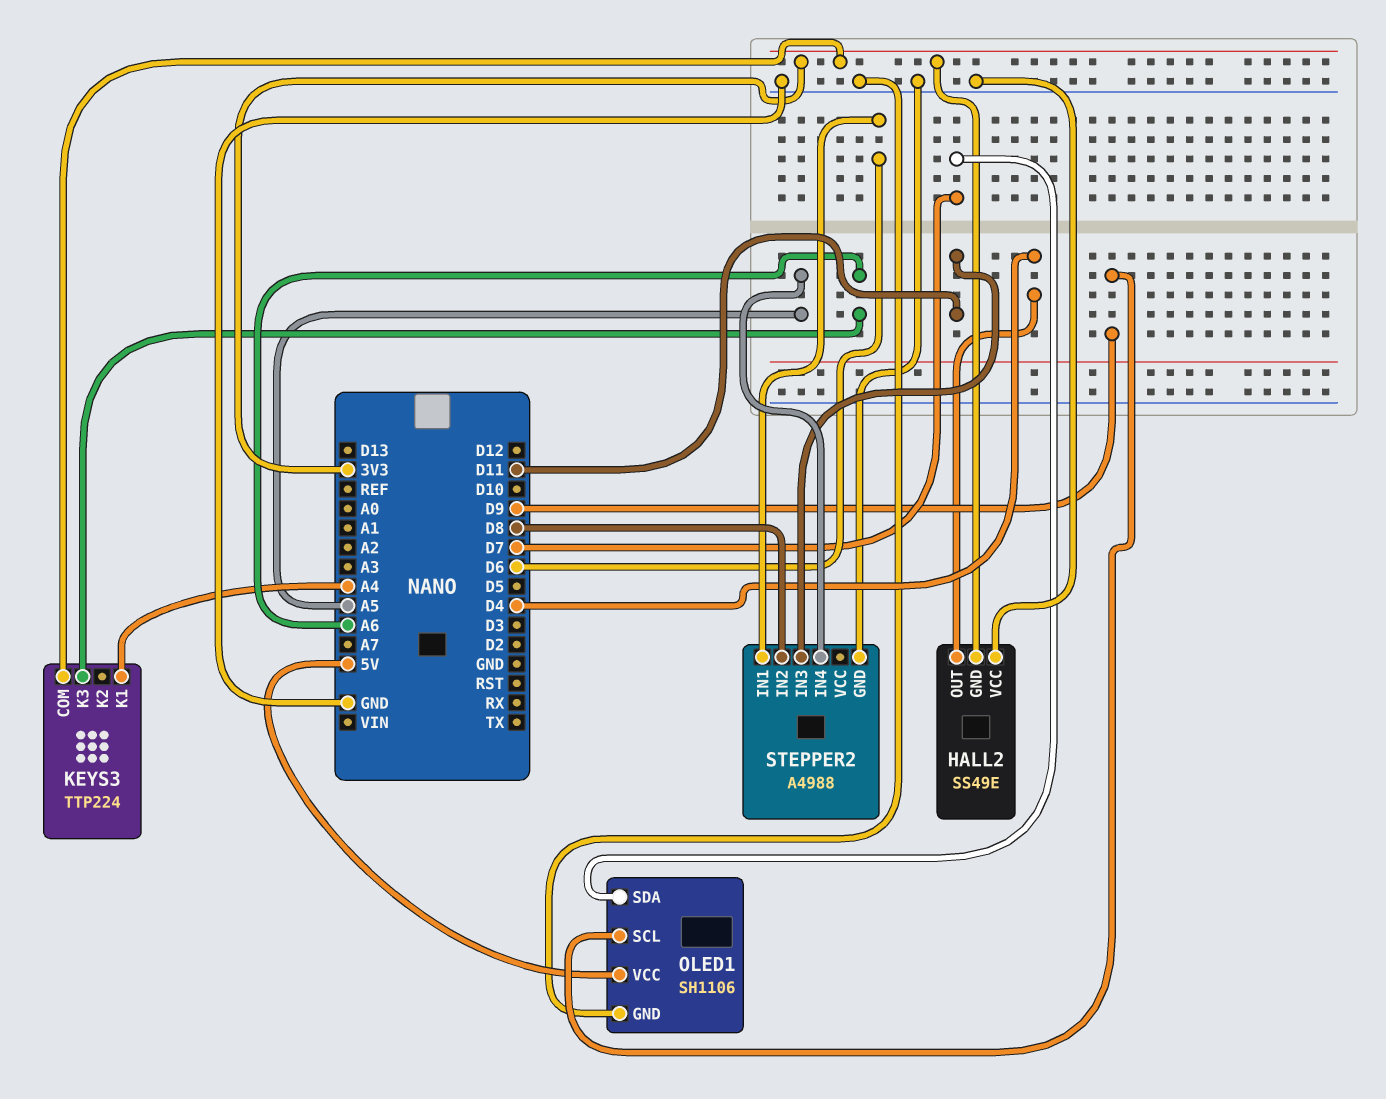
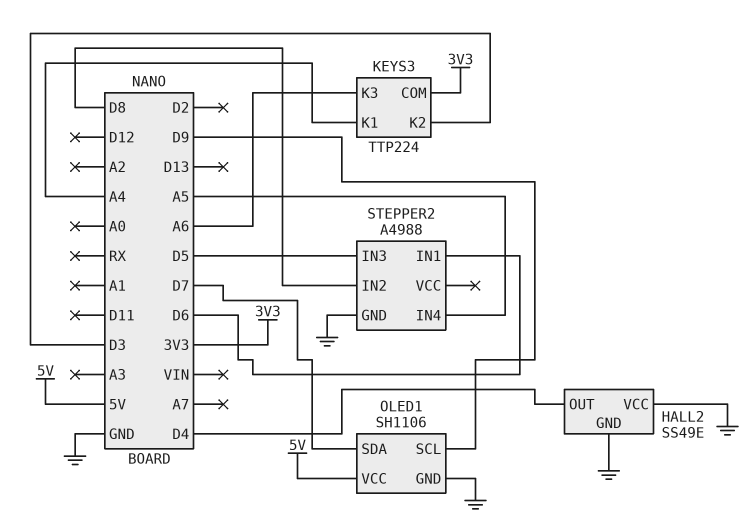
HALL2 pin GND: 3V3 -> GND
KEYS3 pin K2: none -> D3
STEPPER2 pin IN3: D11 -> D5

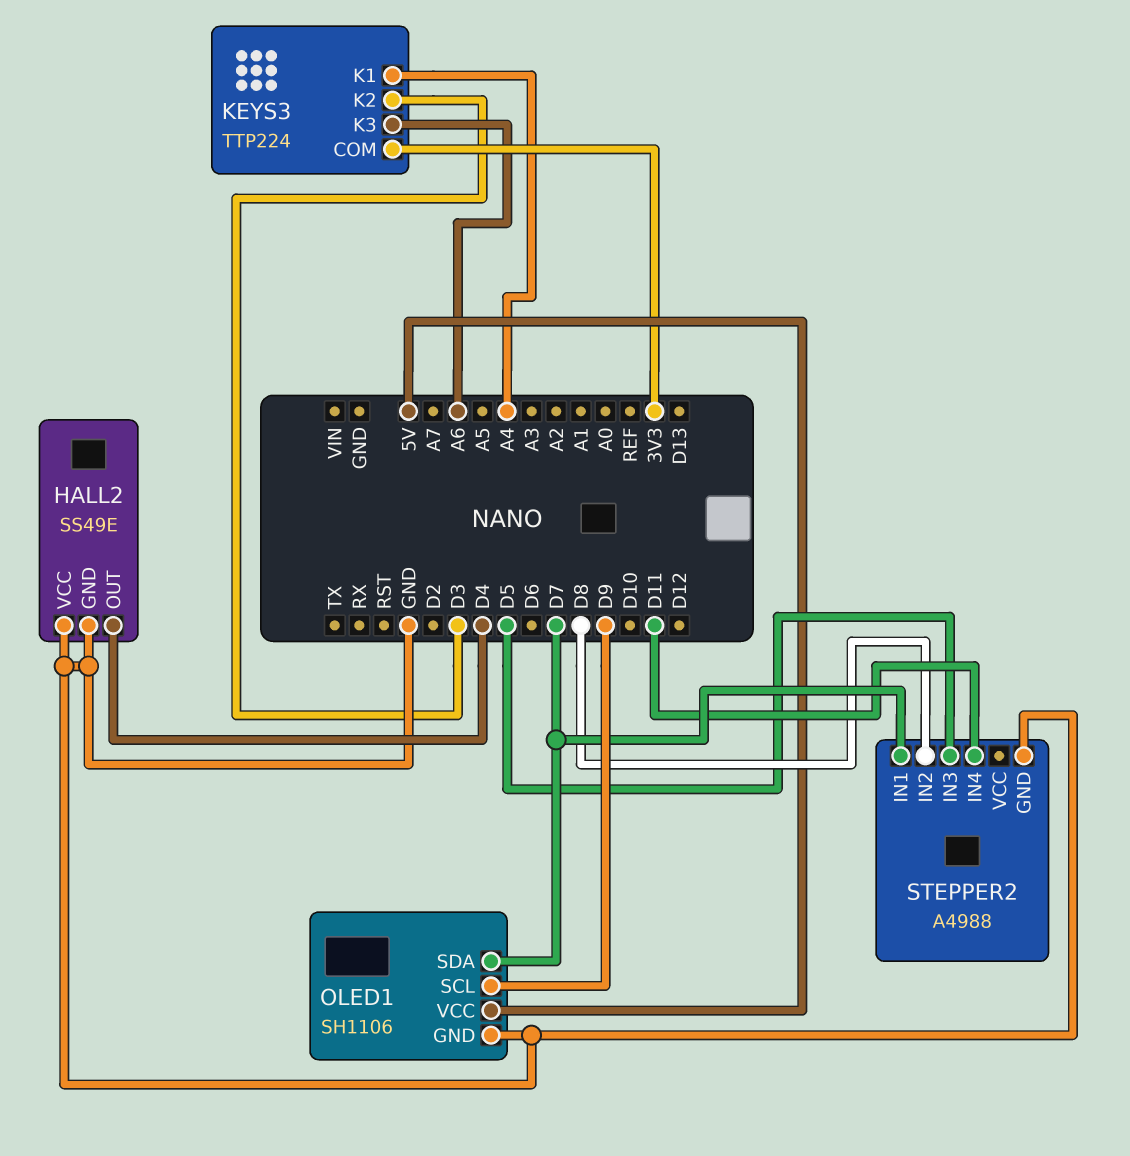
STEPPER2 pin IN1: D6 -> D7
STEPPER2 pin IN4: A5 -> D11

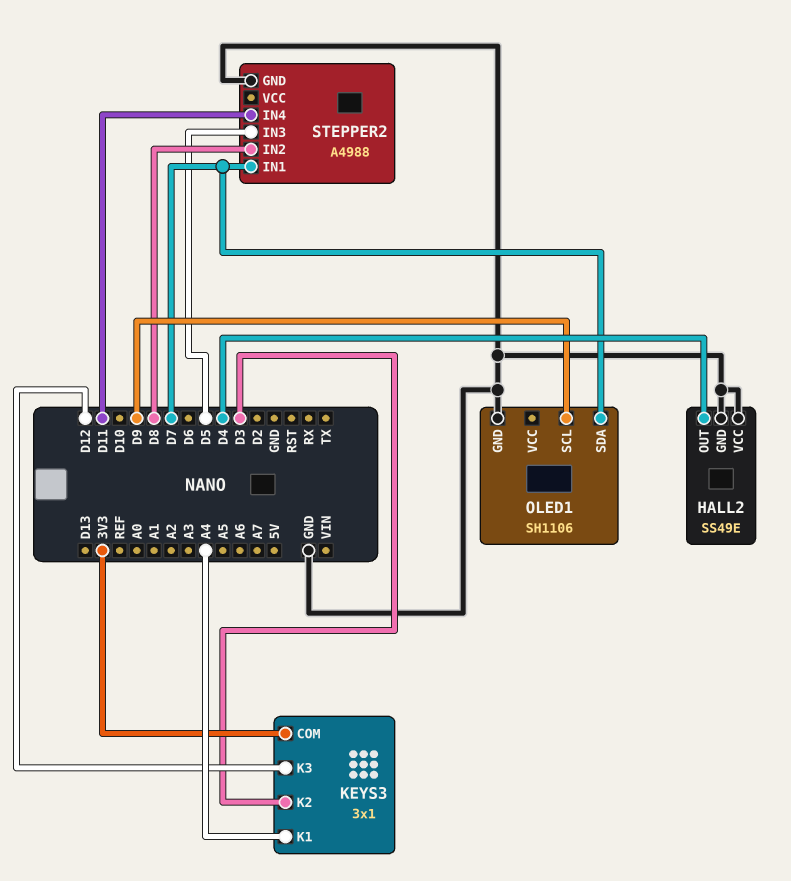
KEYS3: TTP224 -> 3x1
KEYS3 pin K3: A6 -> D12
OLED1 pin VCC: 5V -> none

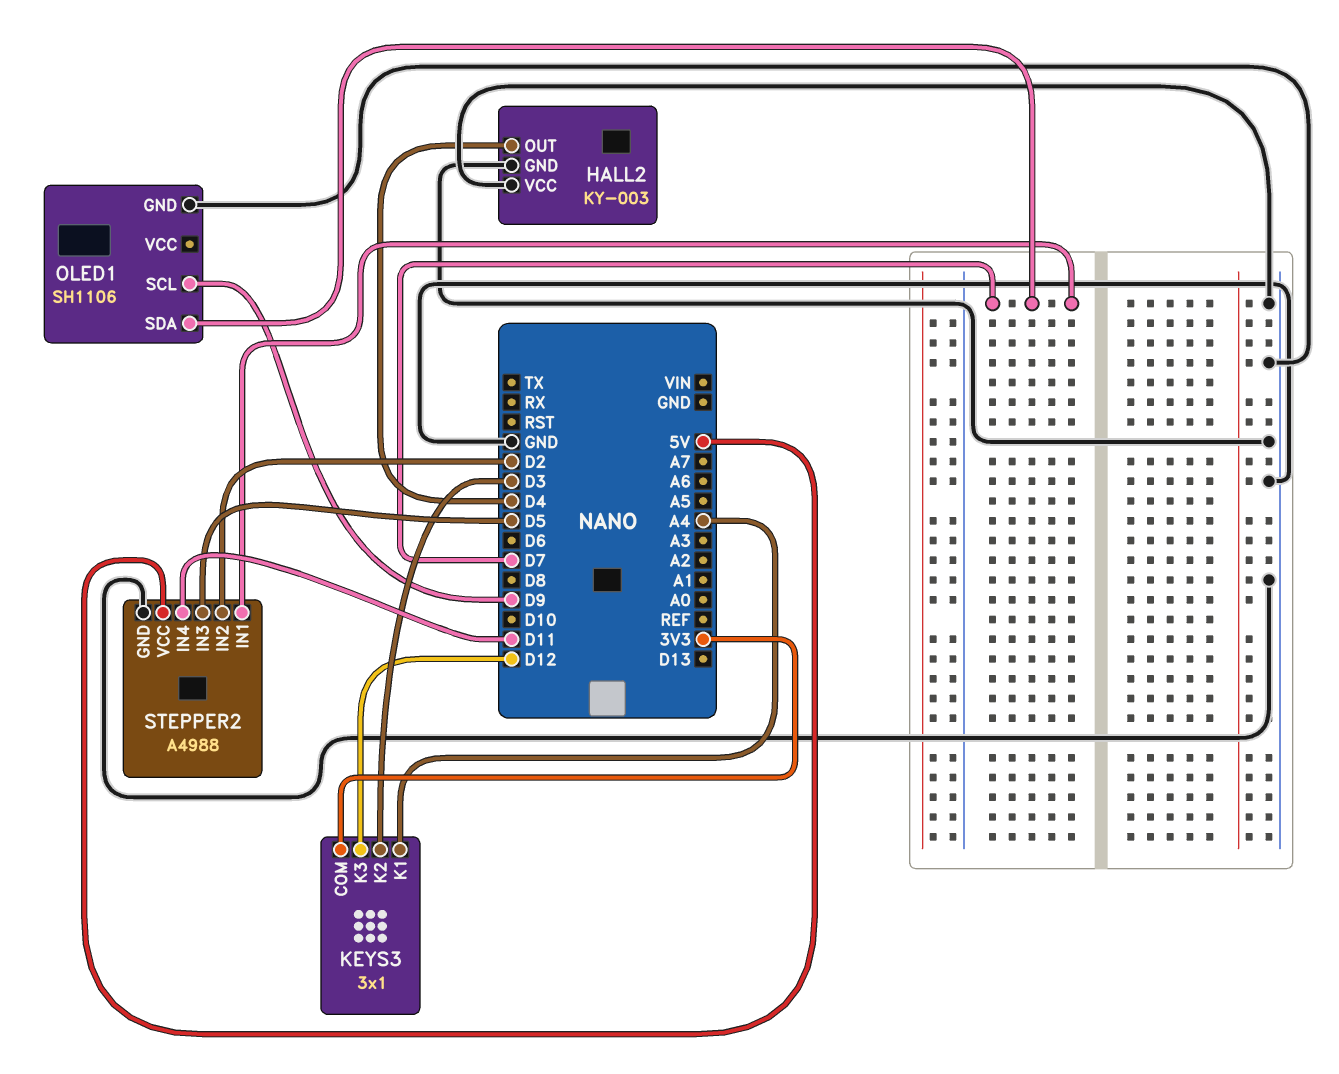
HALL2: SS49E -> KY-003
STEPPER2 pin IN2: D8 -> D2
STEPPER2 pin VCC: none -> 5V

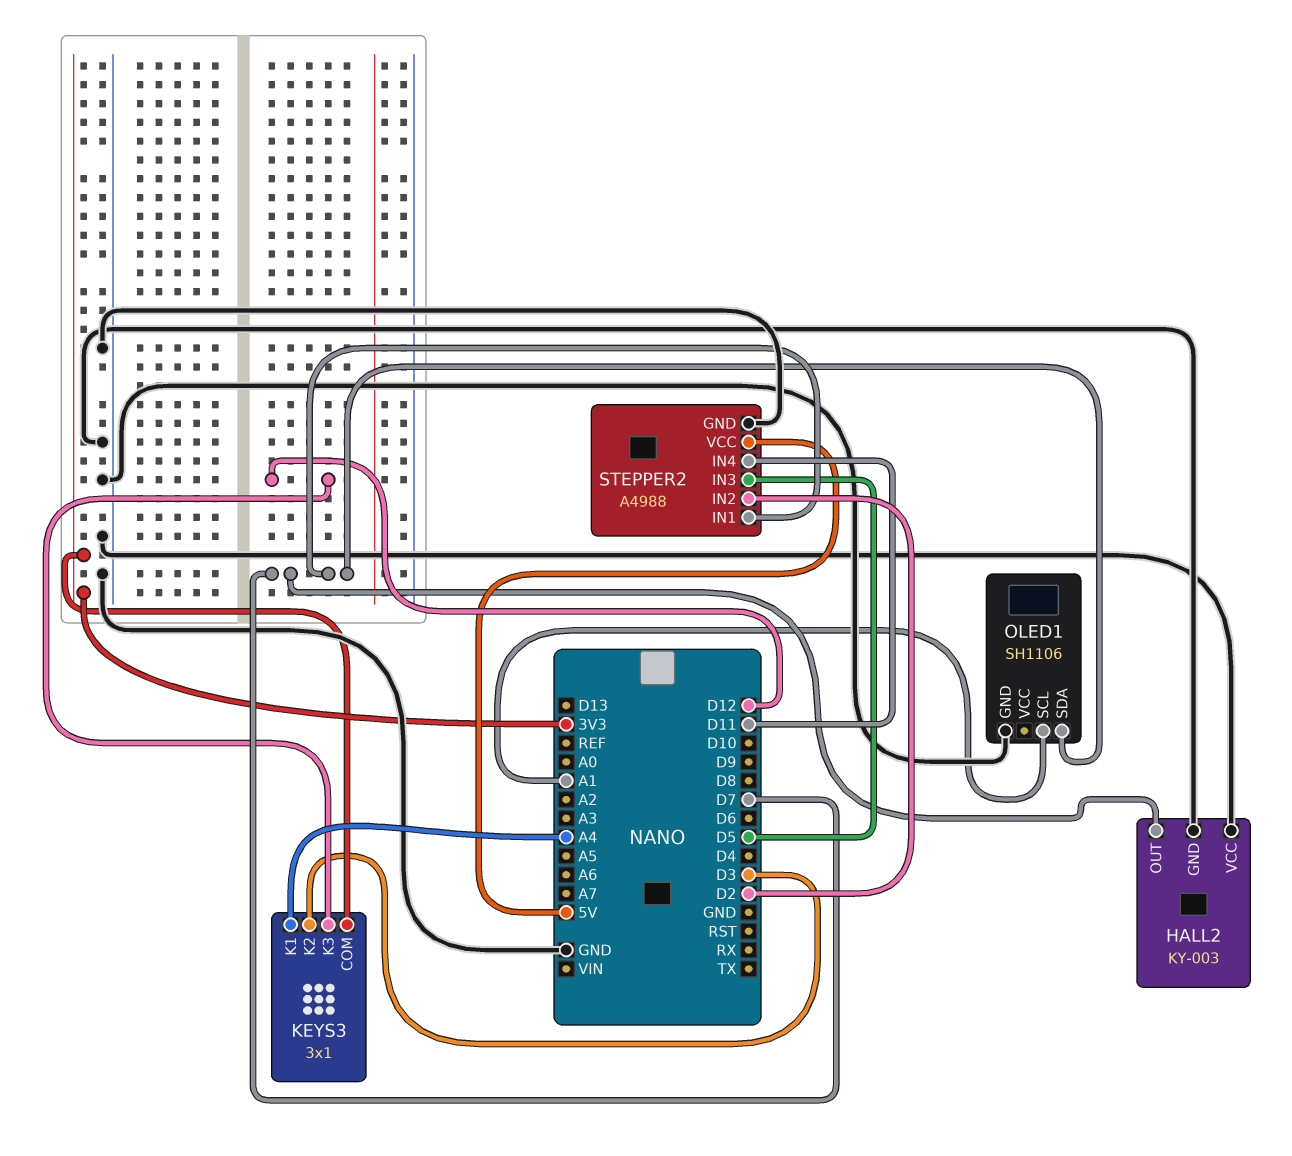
HALL2 pin OUT: D4 -> D7
OLED1 pin SCL: D9 -> A1

